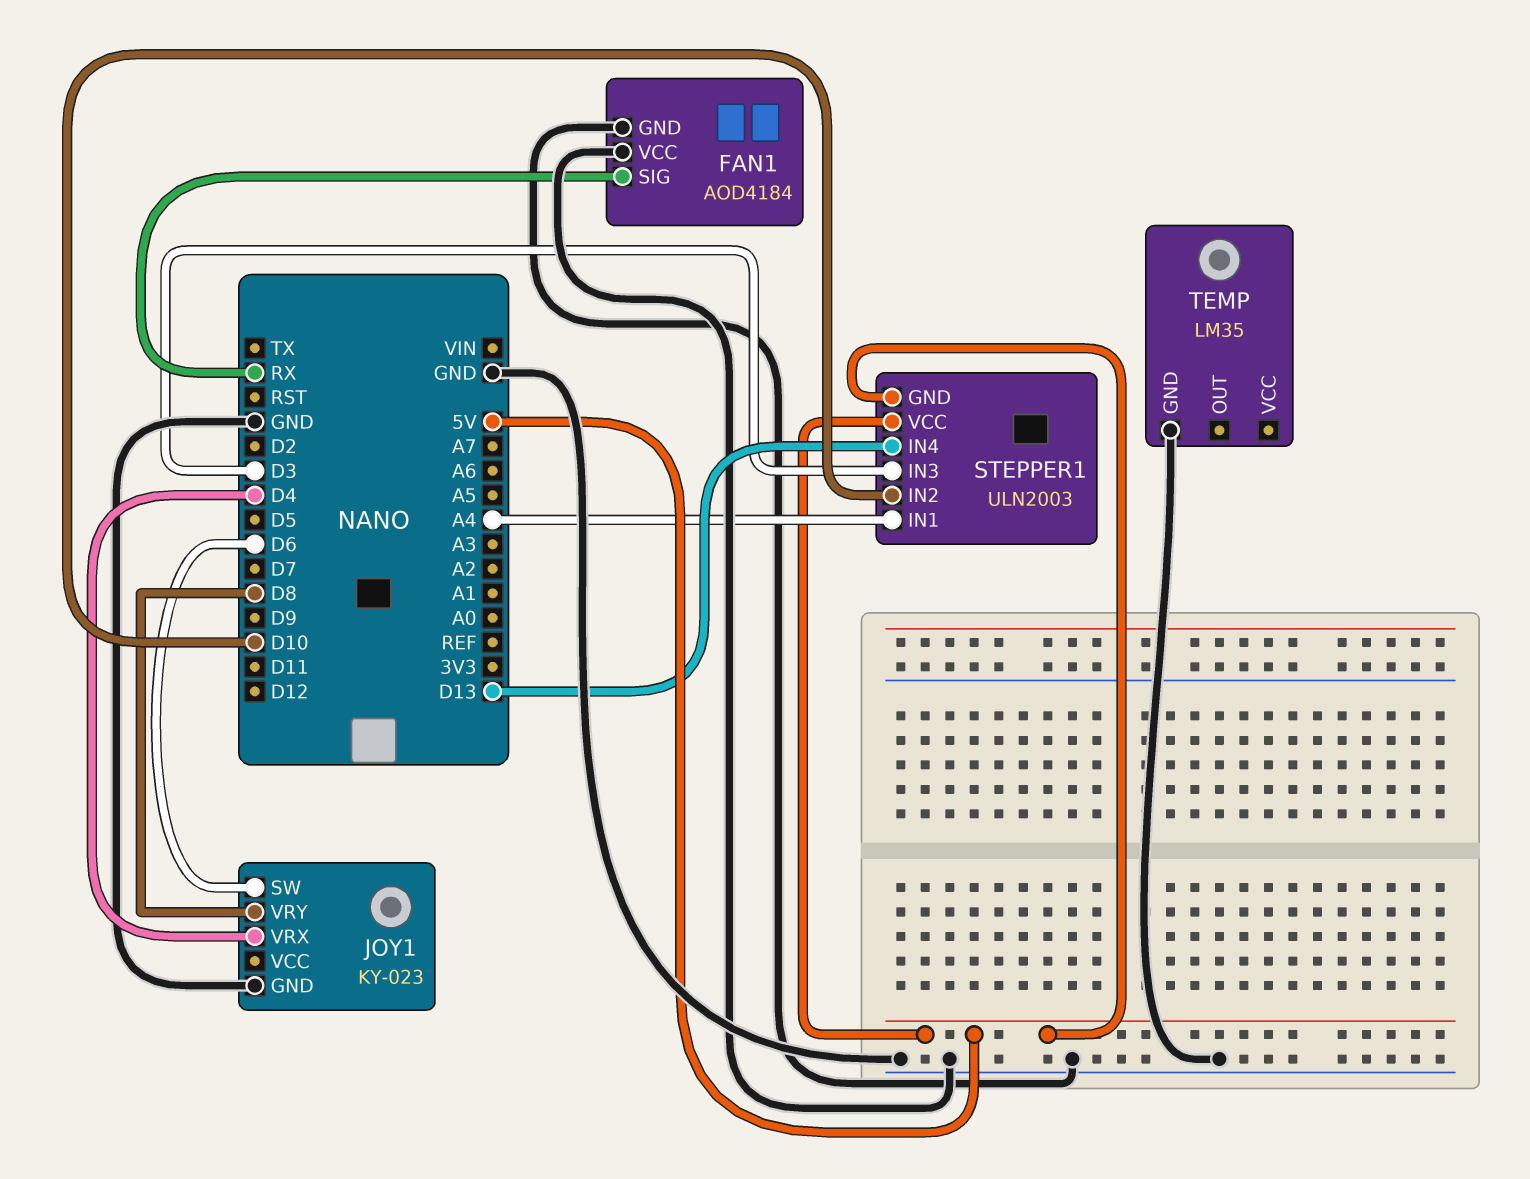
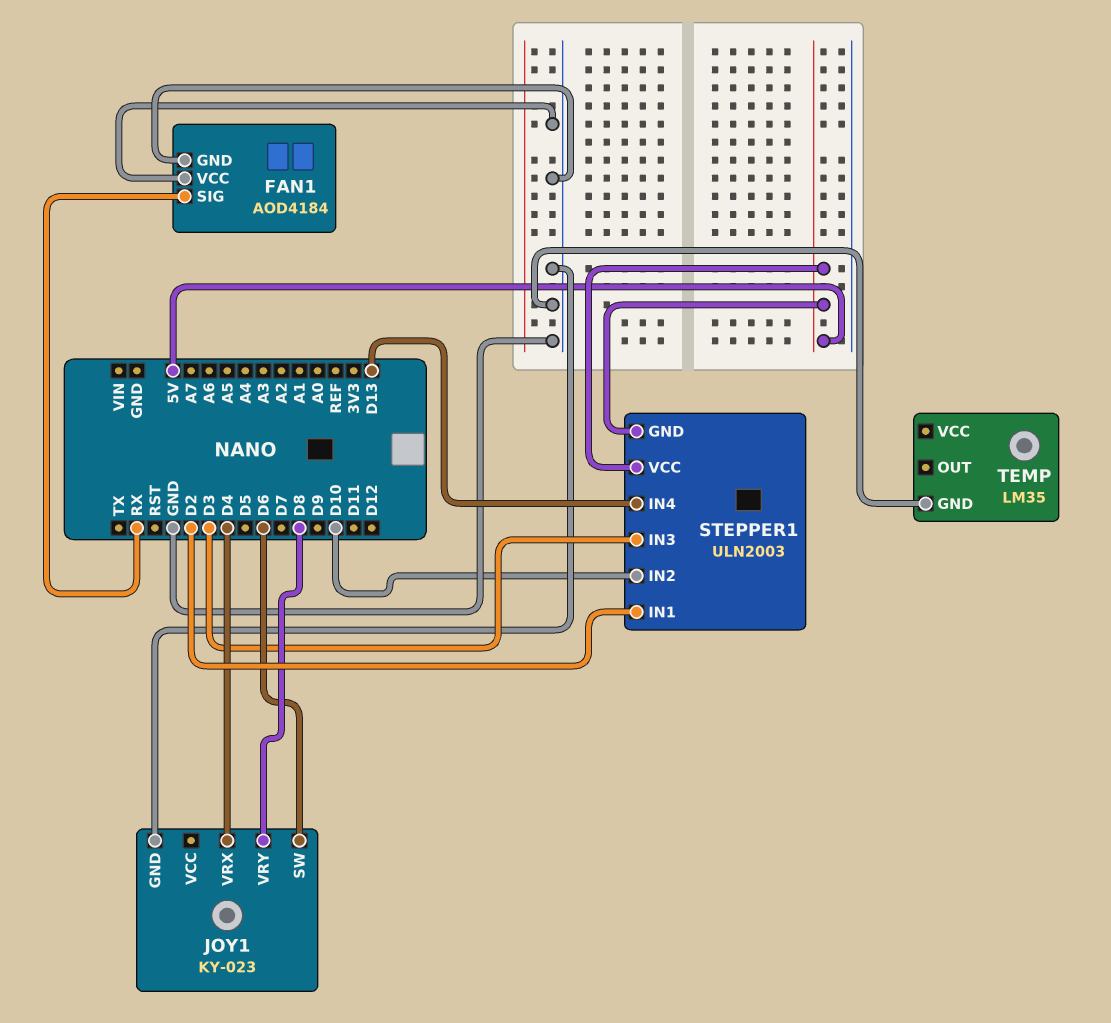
STEPPER1 pin IN1: A4 -> D2

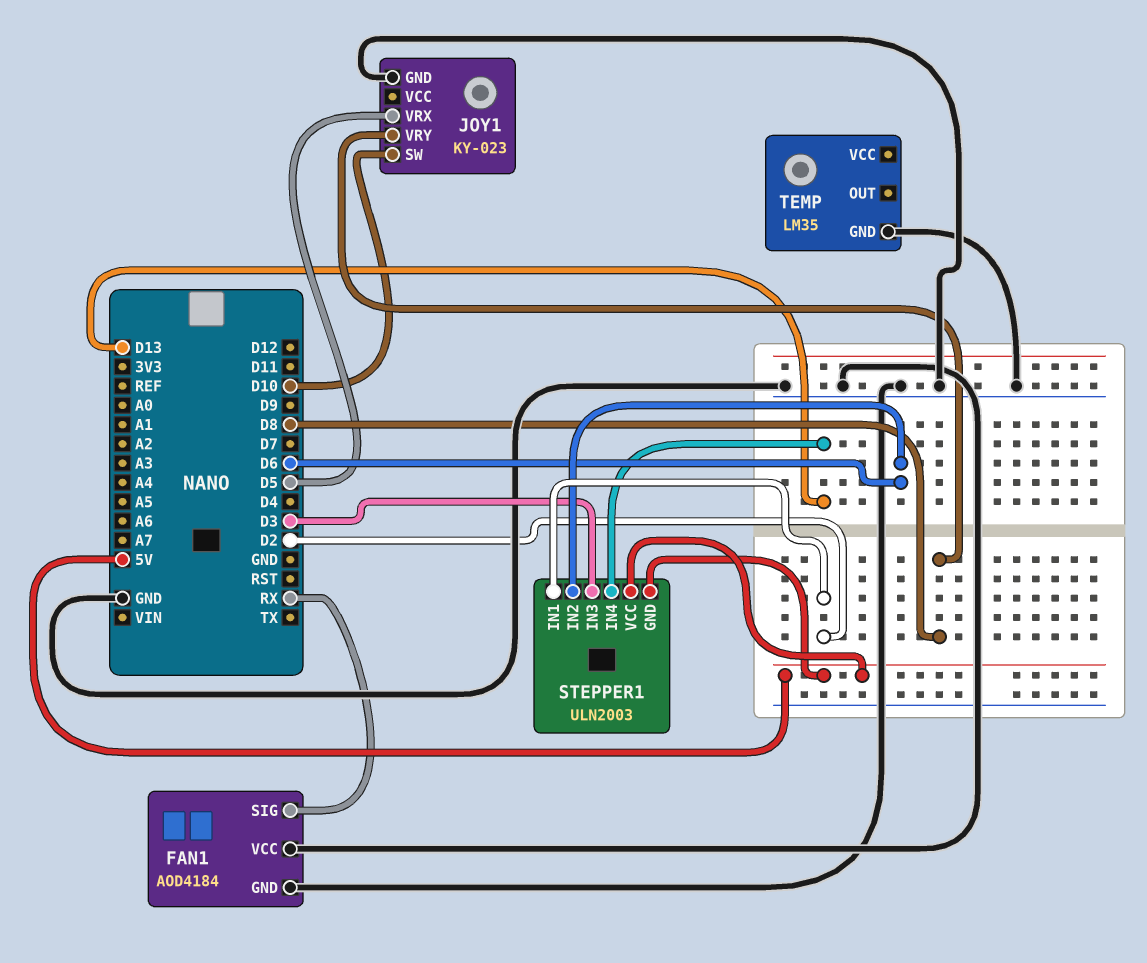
JOY1 pin SW: D6 -> D10
JOY1 pin VRX: D4 -> D5
STEPPER1 pin IN2: D10 -> D6

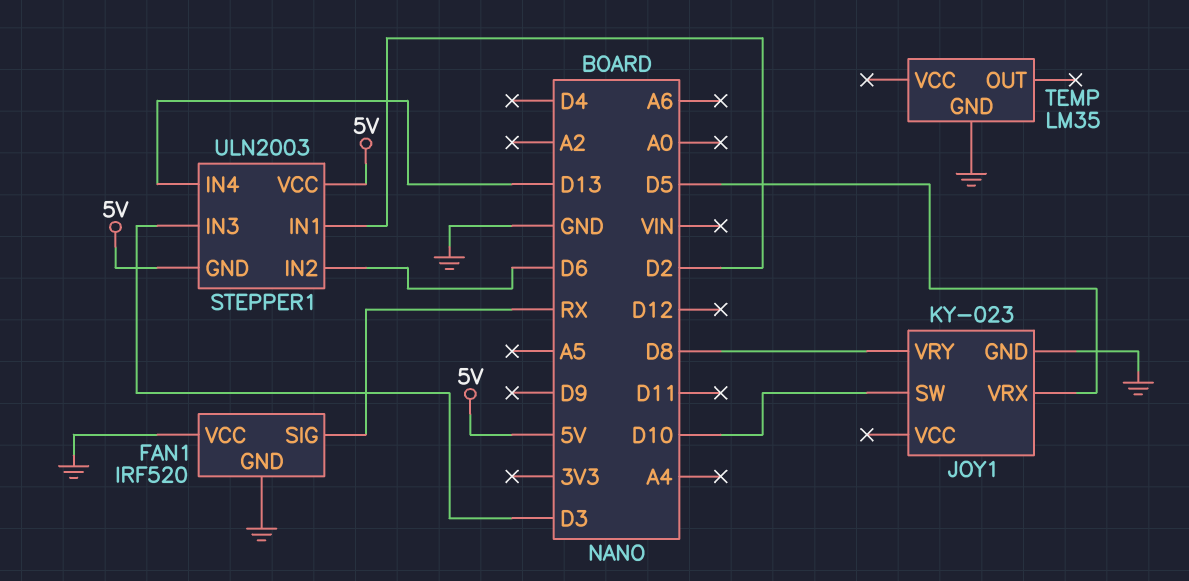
FAN1: AOD4184 -> IRF520

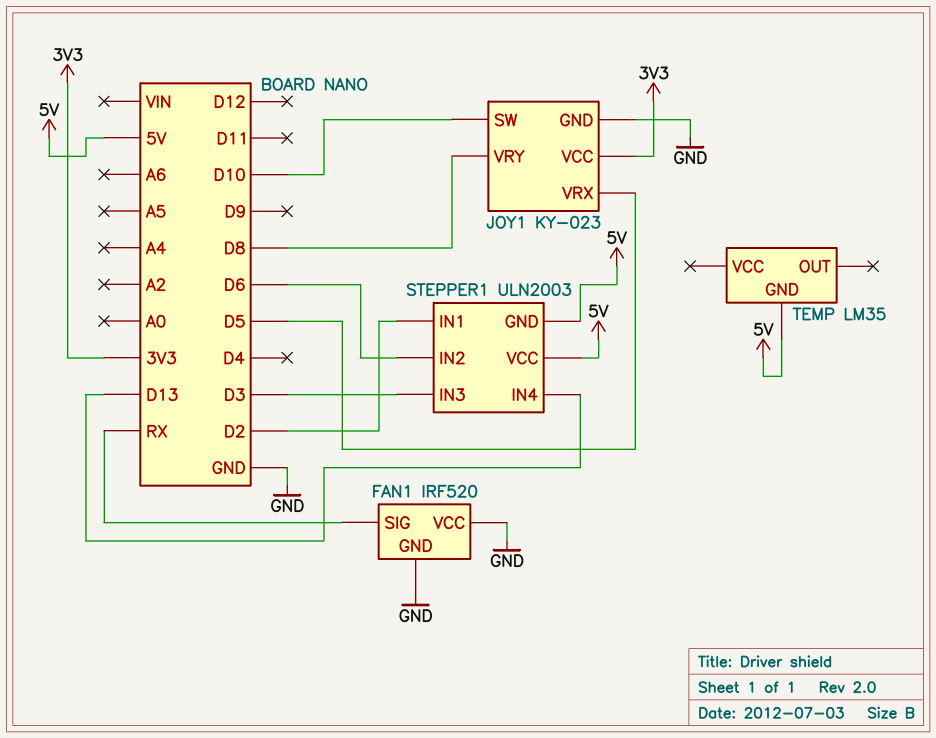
JOY1 pin VCC: none -> 3V3
TEMP pin GND: GND -> 5V

